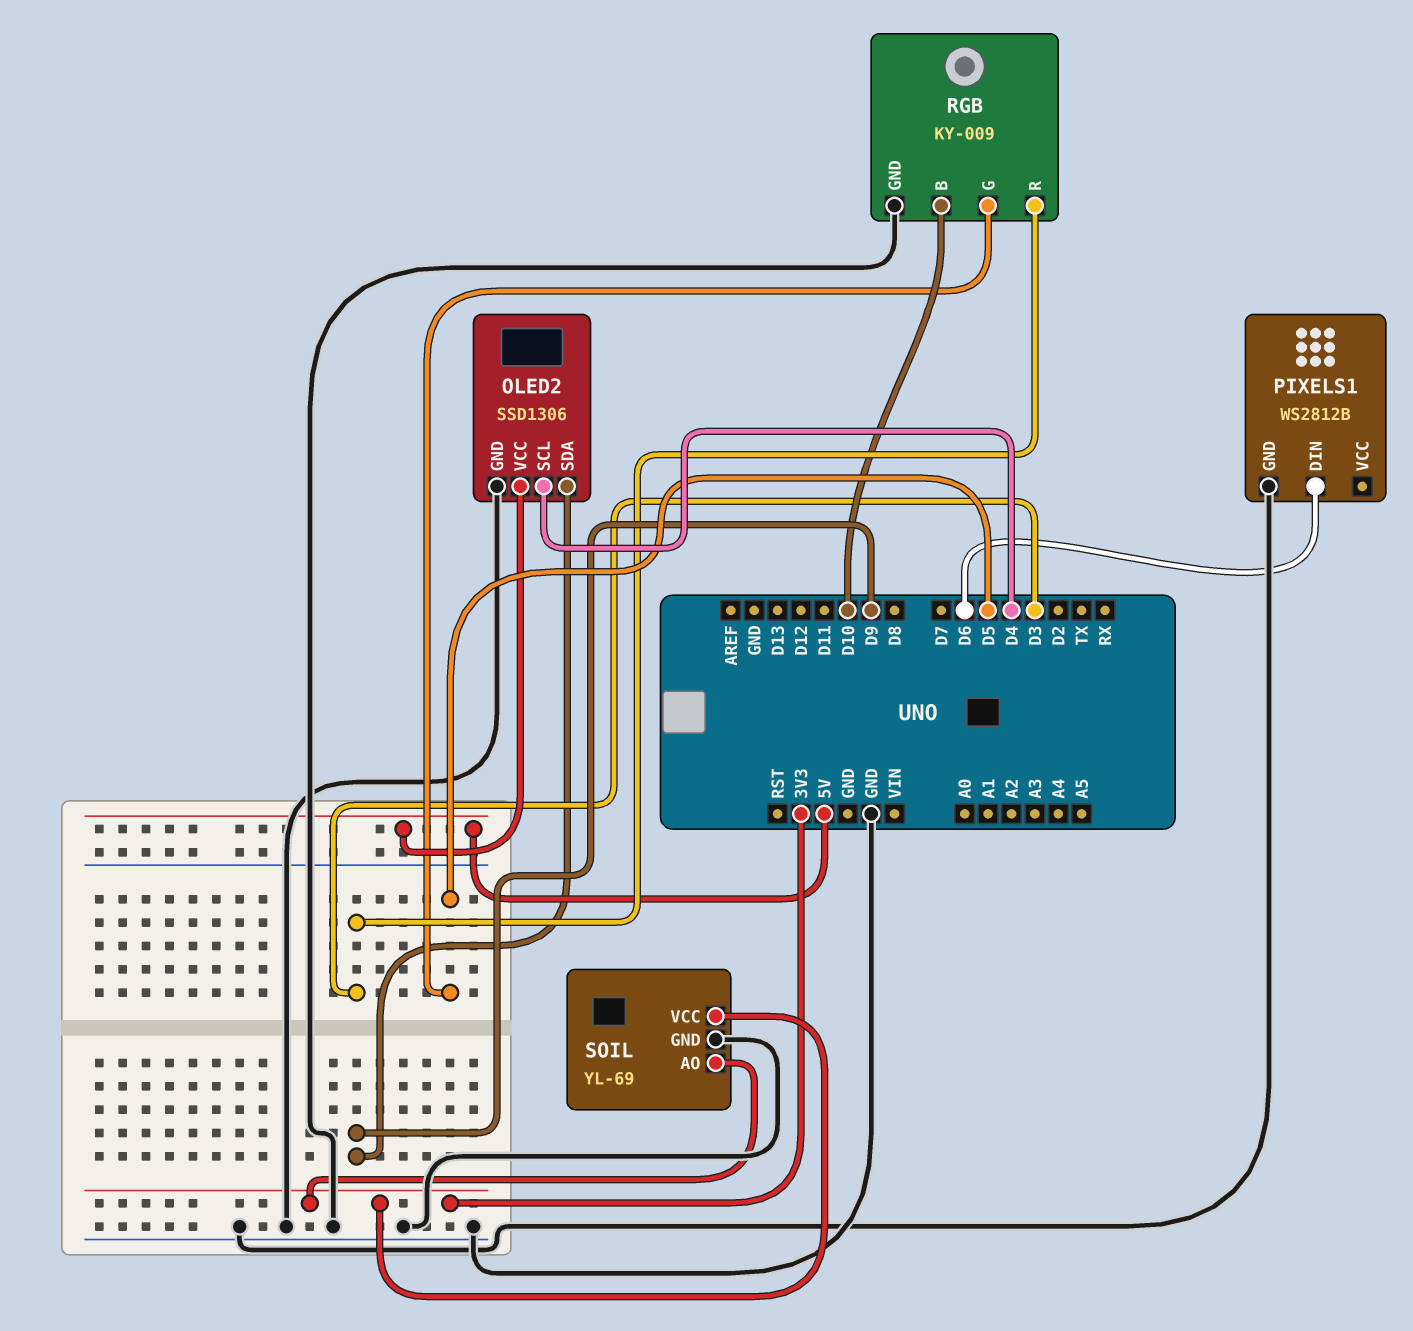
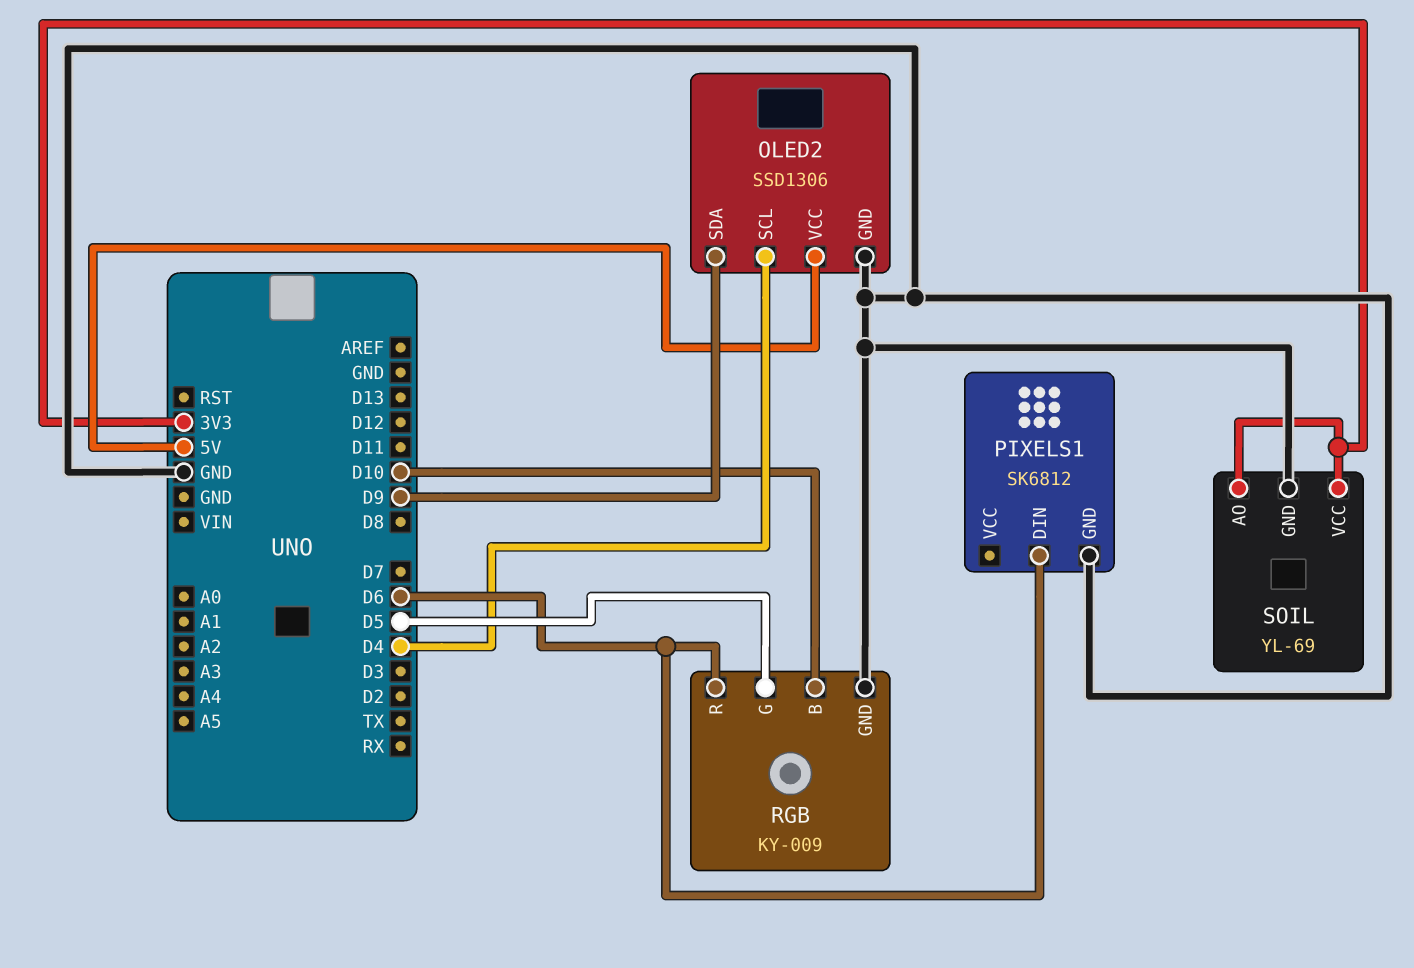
PIXELS1: WS2812B -> SK6812
RGB pin R: D3 -> D6

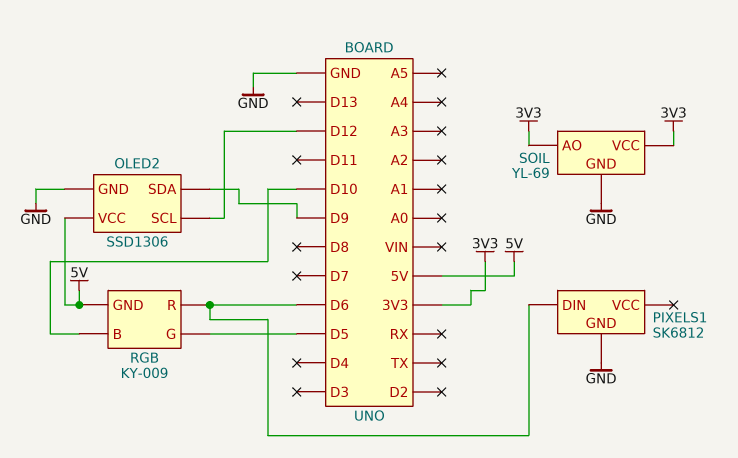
OLED2 pin SCL: D4 -> D12
RGB pin GND: GND -> 5V

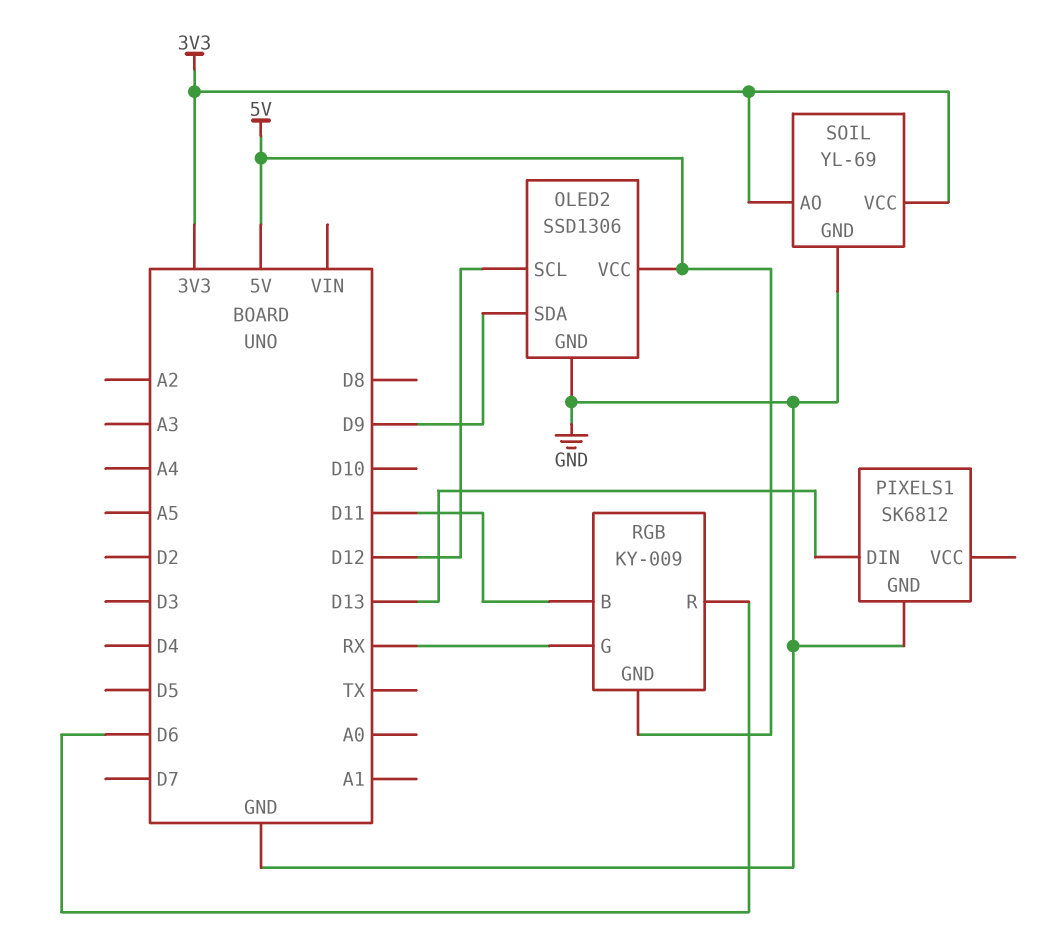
PIXELS1 pin DIN: D6 -> D13
RGB pin B: D10 -> D11
RGB pin G: D5 -> RX

